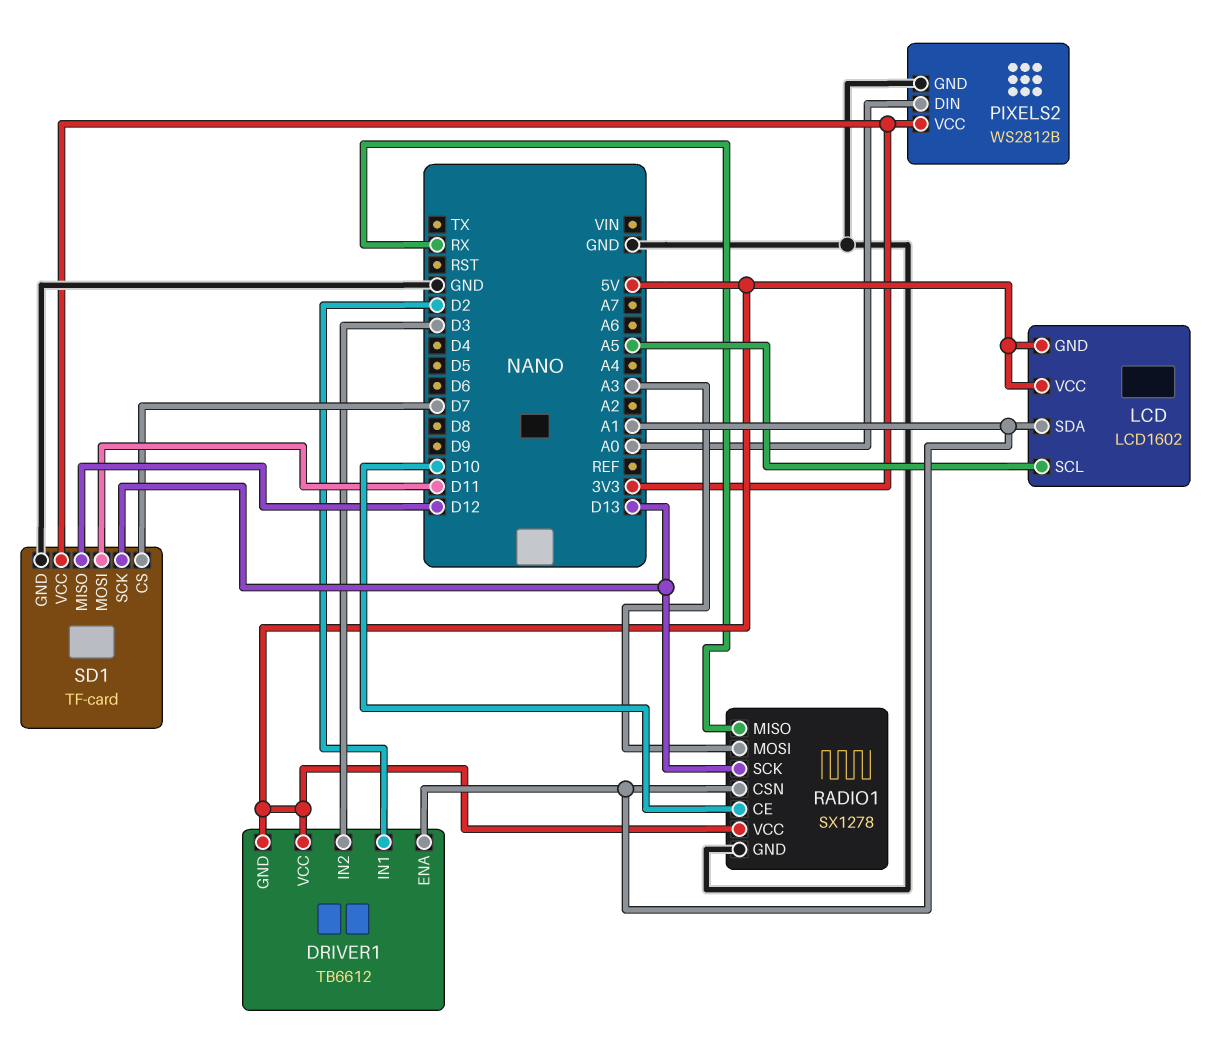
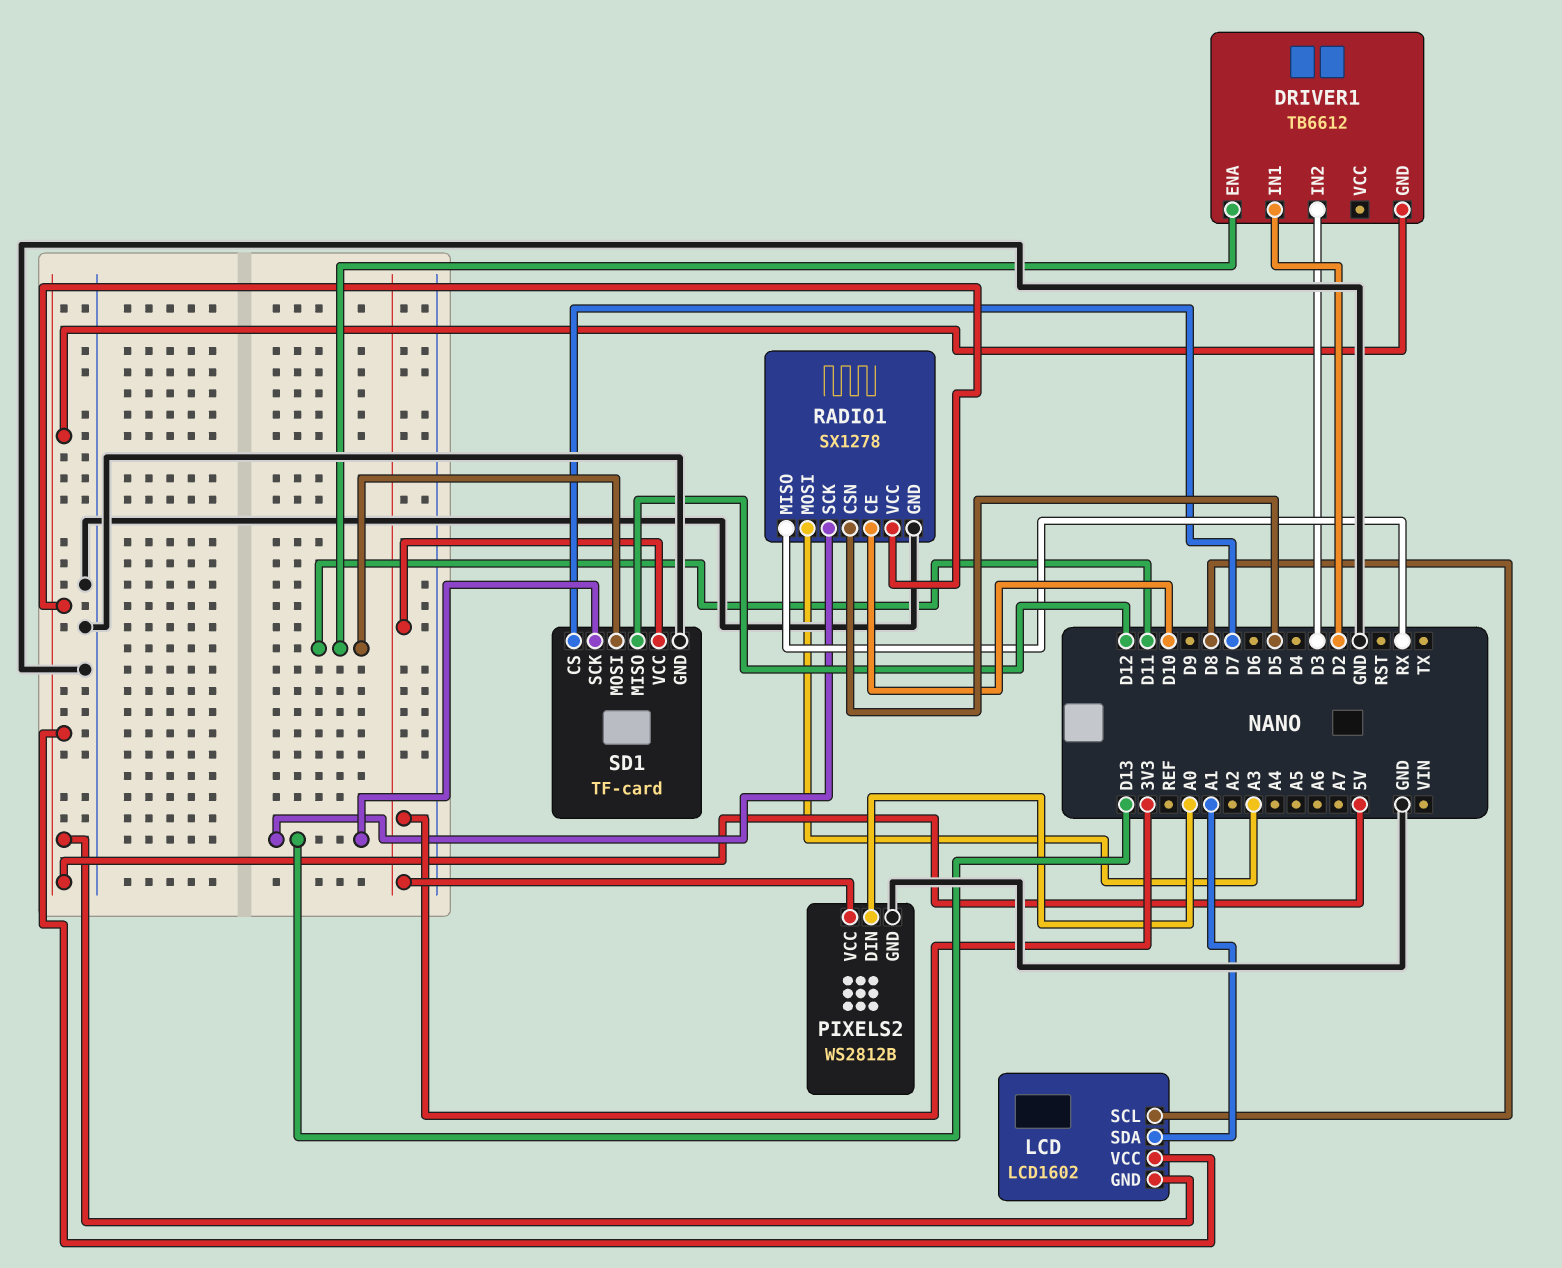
DRIVER1 pin ENA: A1 -> D11
DRIVER1 pin VCC: 5V -> none
LCD pin SCL: A5 -> D8
RADIO1 pin CSN: A1 -> D5

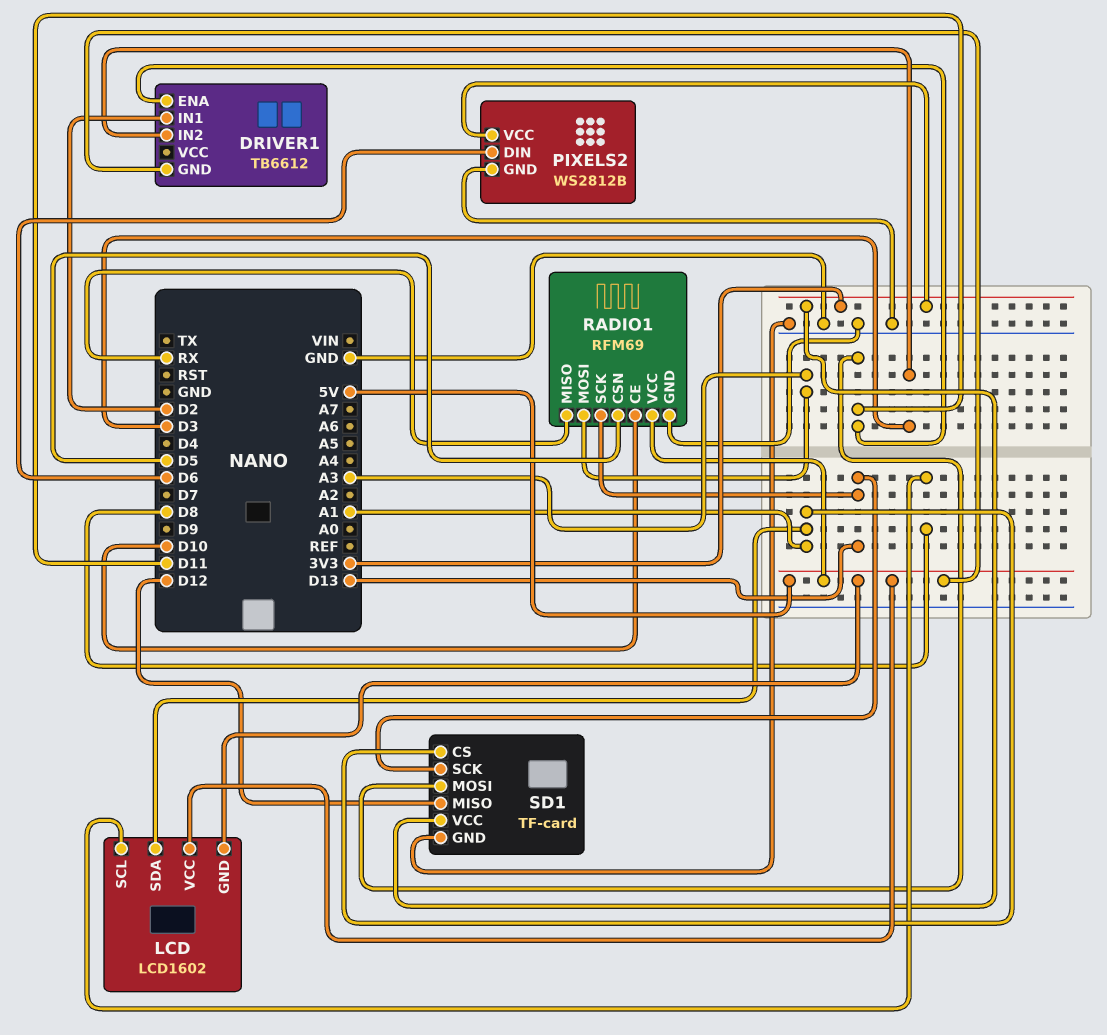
PIXELS2 pin DIN: A0 -> D6
RADIO1: SX1278 -> RFM69
SD1 pin CS: D7 -> A1

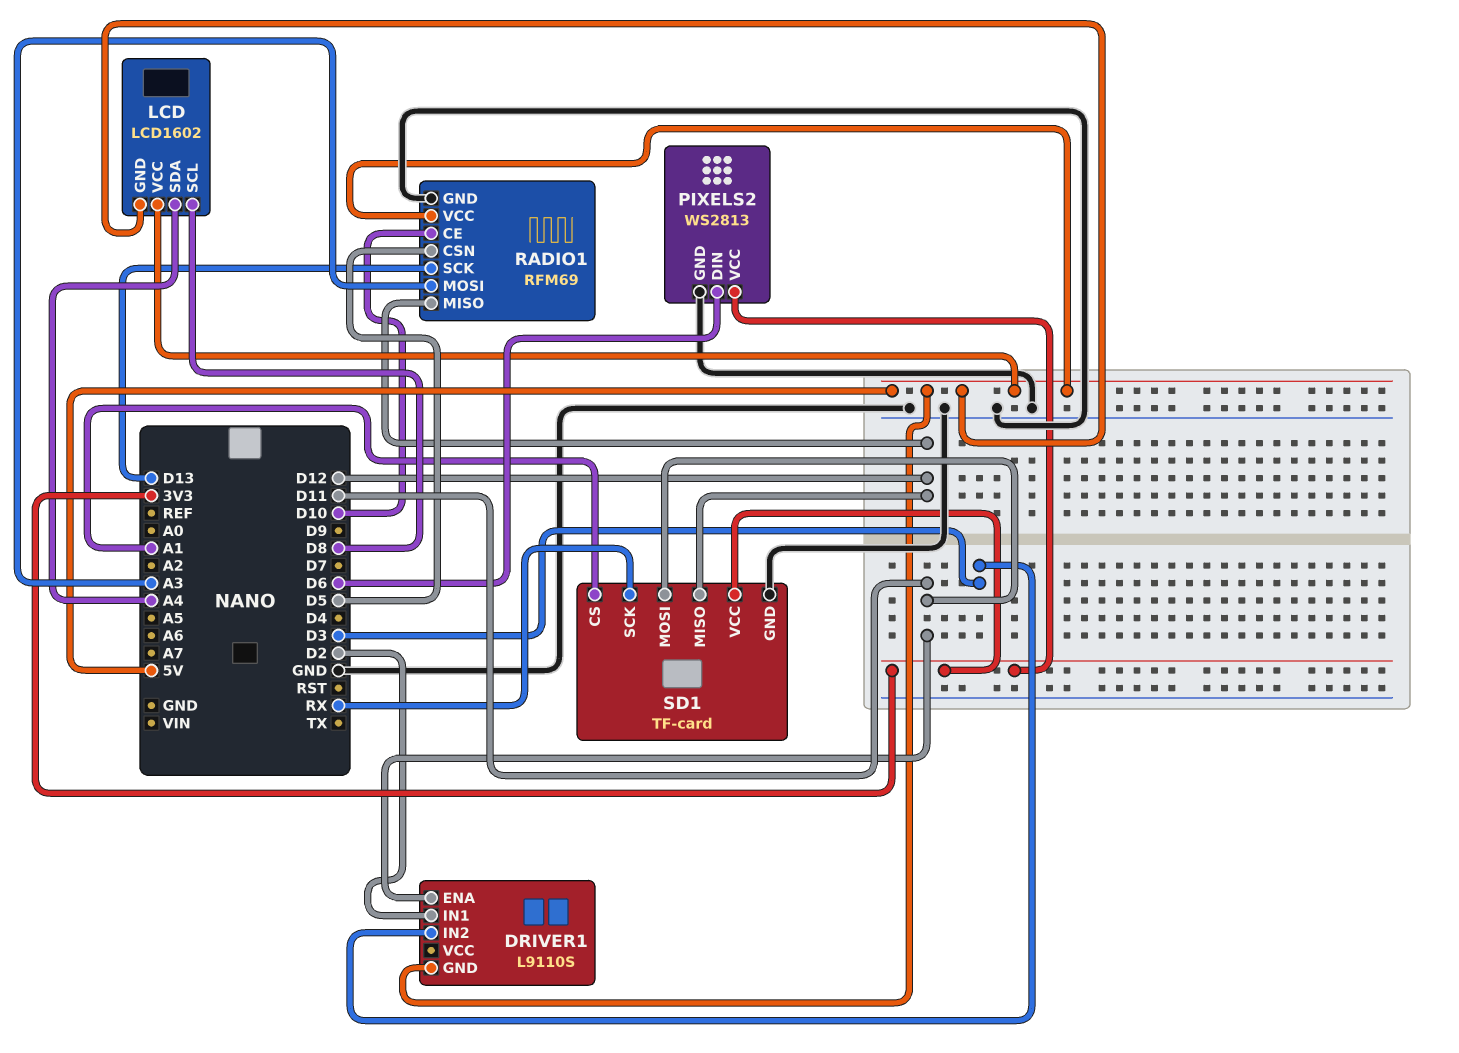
DRIVER1: TB6612 -> L9110S
LCD pin SDA: A1 -> A4
PIXELS2: WS2812B -> WS2813
RADIO1 pin MISO: RX -> D12
SD1 pin SCK: D13 -> RX

